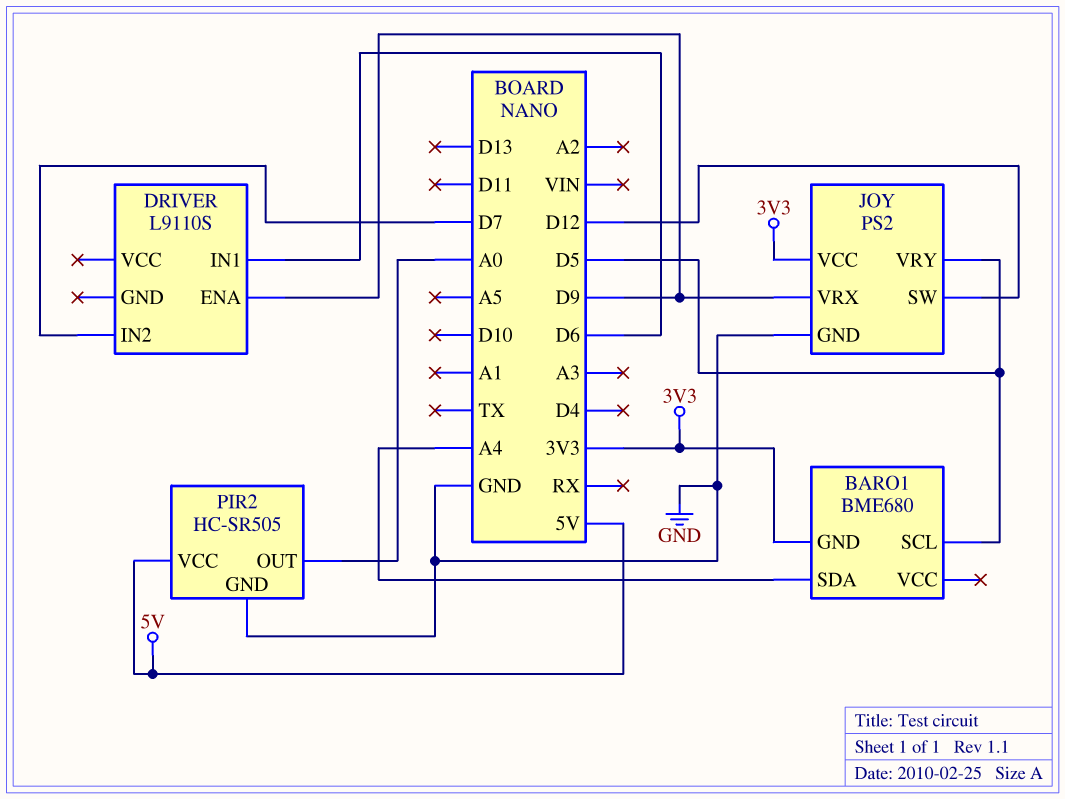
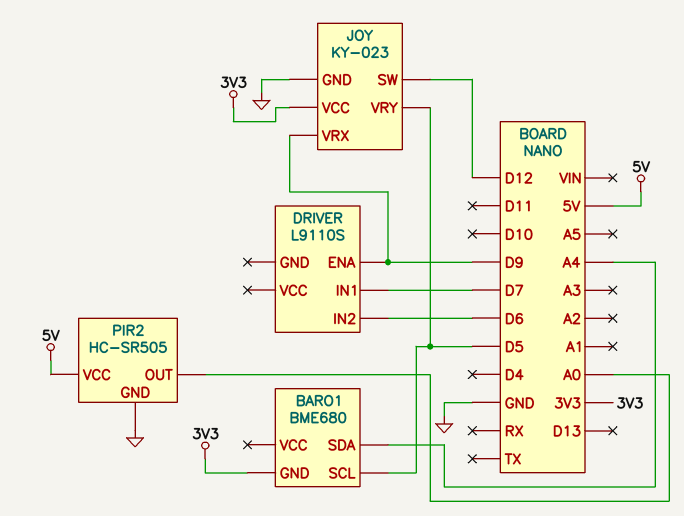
DRIVER pin IN1: D6 -> D7
DRIVER pin IN2: D7 -> D6
JOY: PS2 -> KY-023

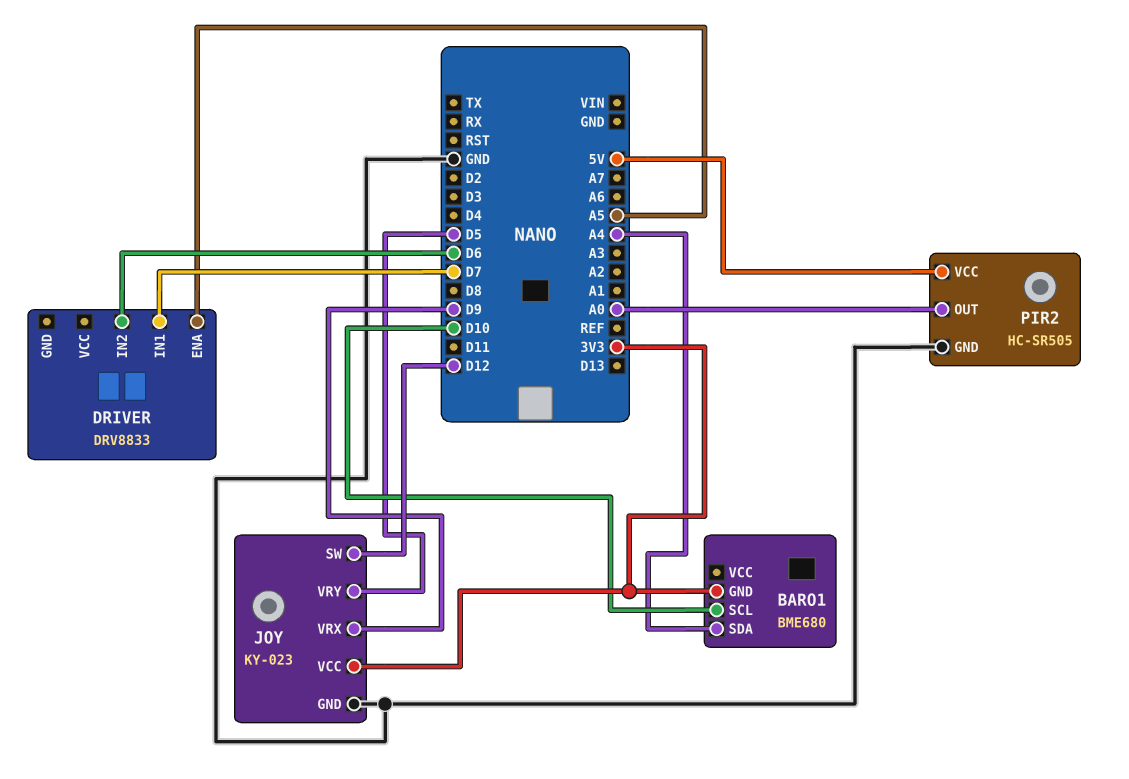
BARO1 pin SCL: D5 -> D10
DRIVER: L9110S -> DRV8833
DRIVER pin ENA: D9 -> A5

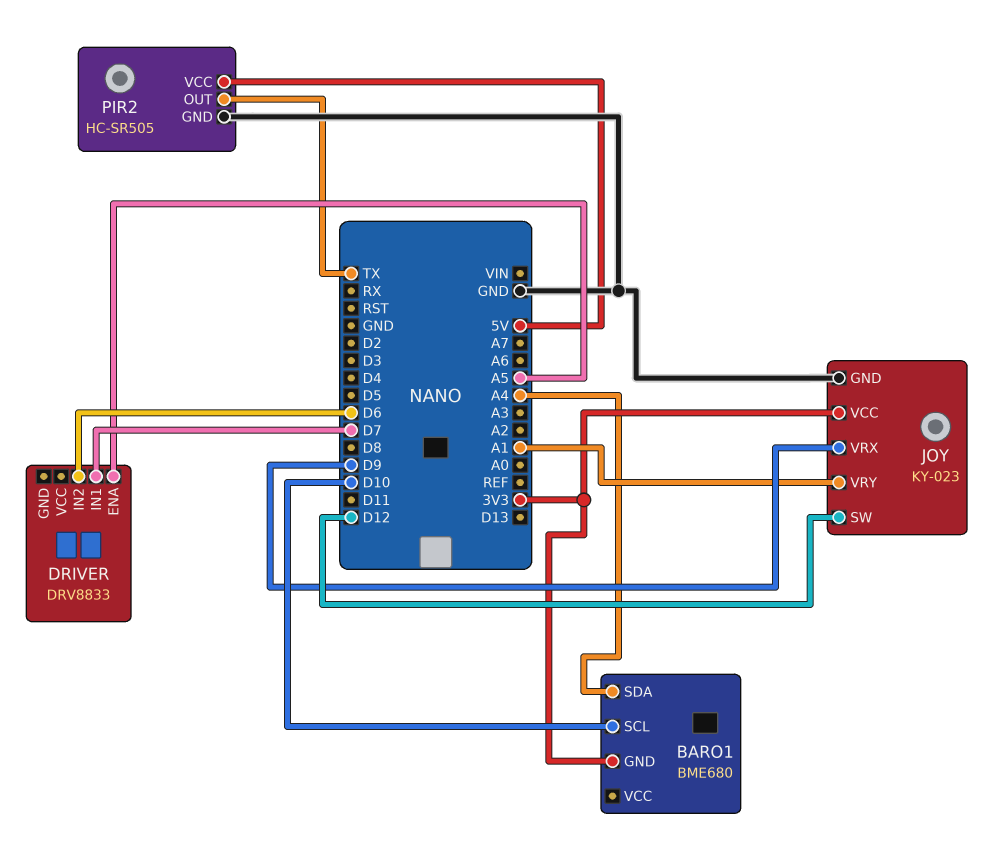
JOY pin VRY: D5 -> A1
PIR2 pin OUT: A0 -> TX

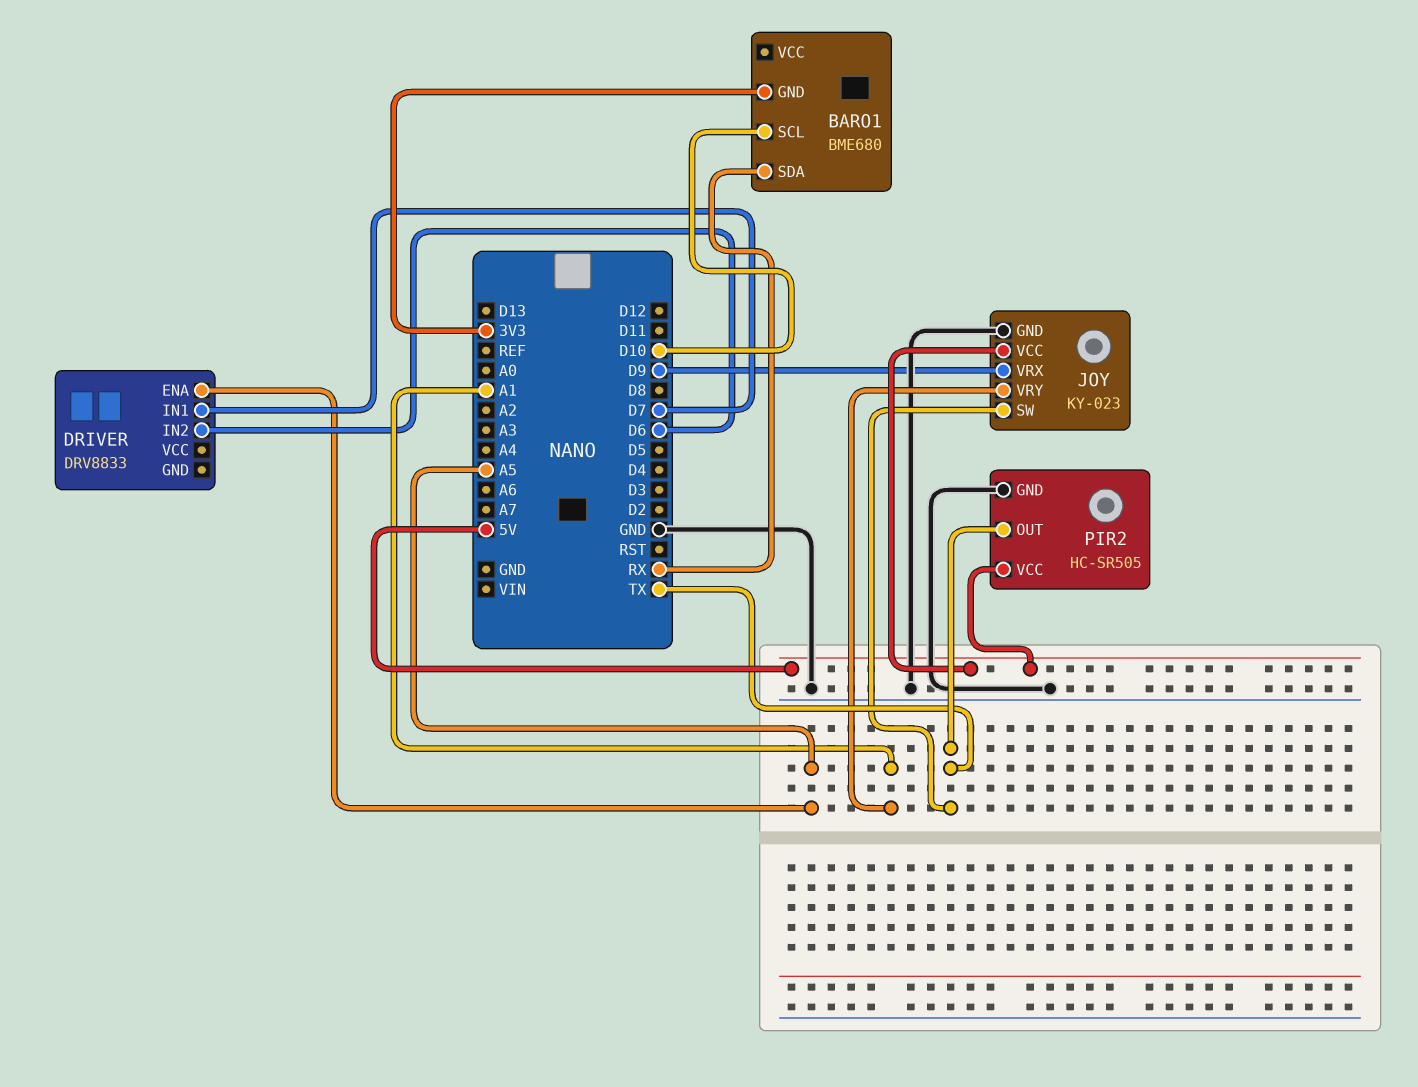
BARO1 pin SDA: A4 -> RX
JOY pin SW: D12 -> TX
JOY pin VCC: 3V3 -> 5V

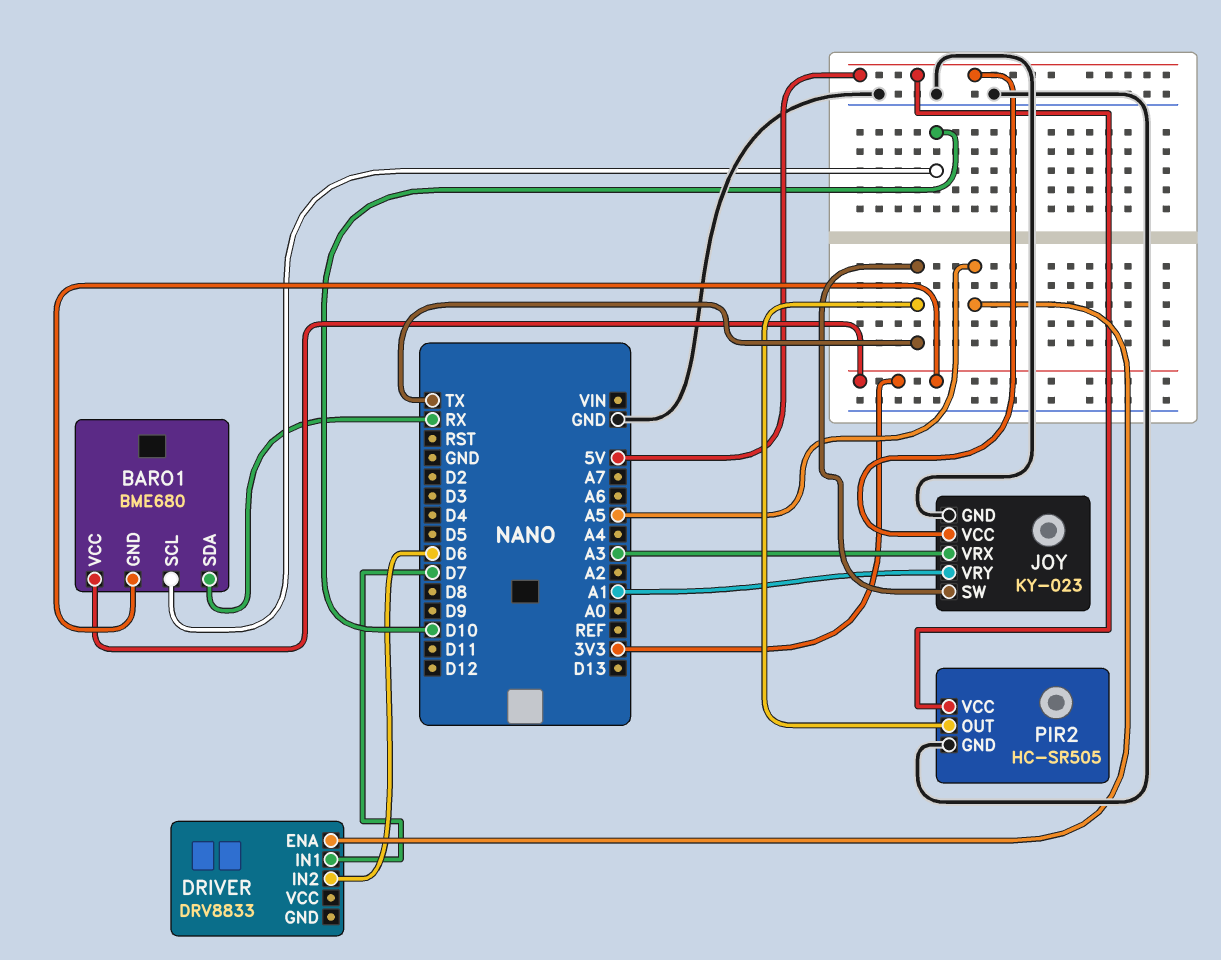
BARO1 pin VCC: none -> 3V3
JOY pin VRX: D9 -> A3

